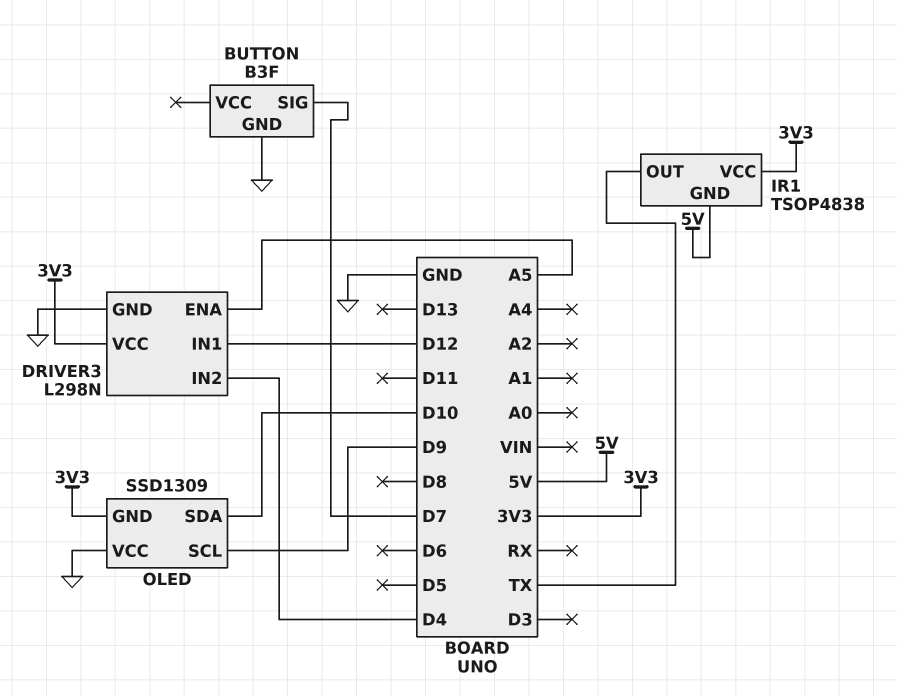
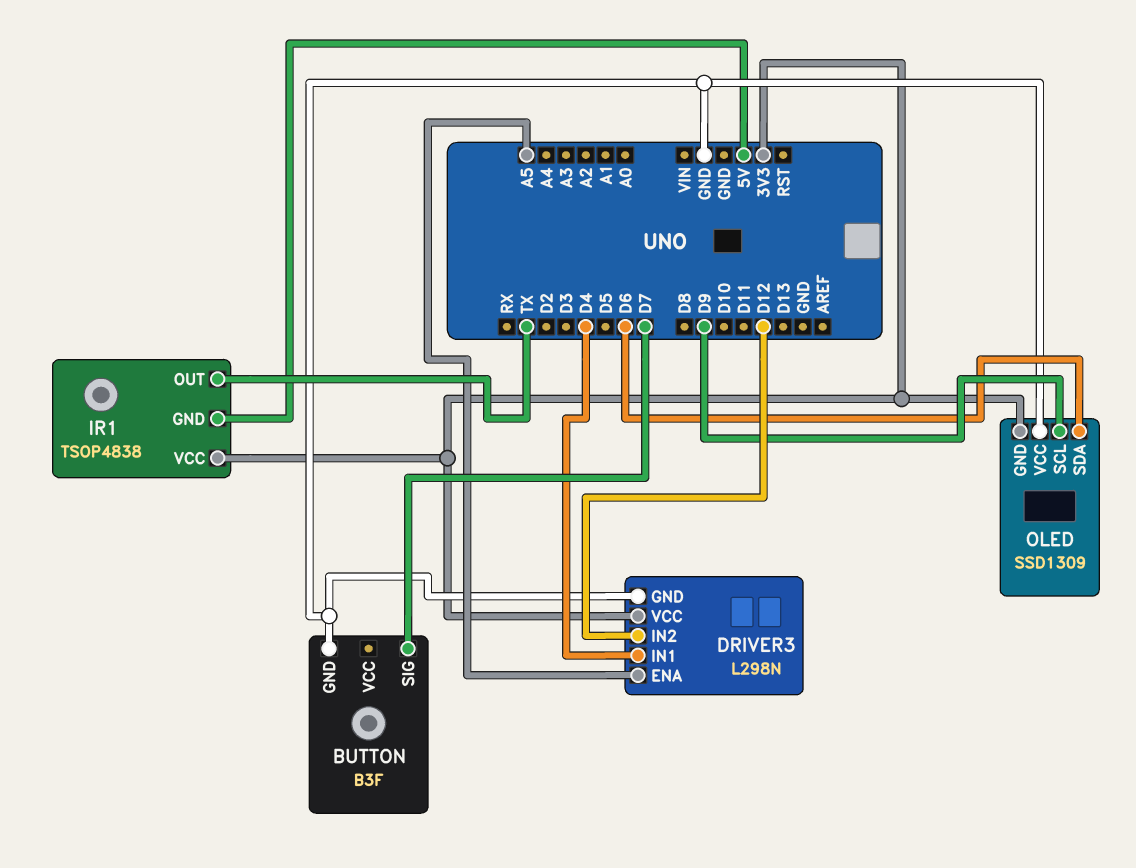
DRIVER3 pin IN1: D12 -> D4
DRIVER3 pin IN2: D4 -> D12
OLED pin SDA: D10 -> D6

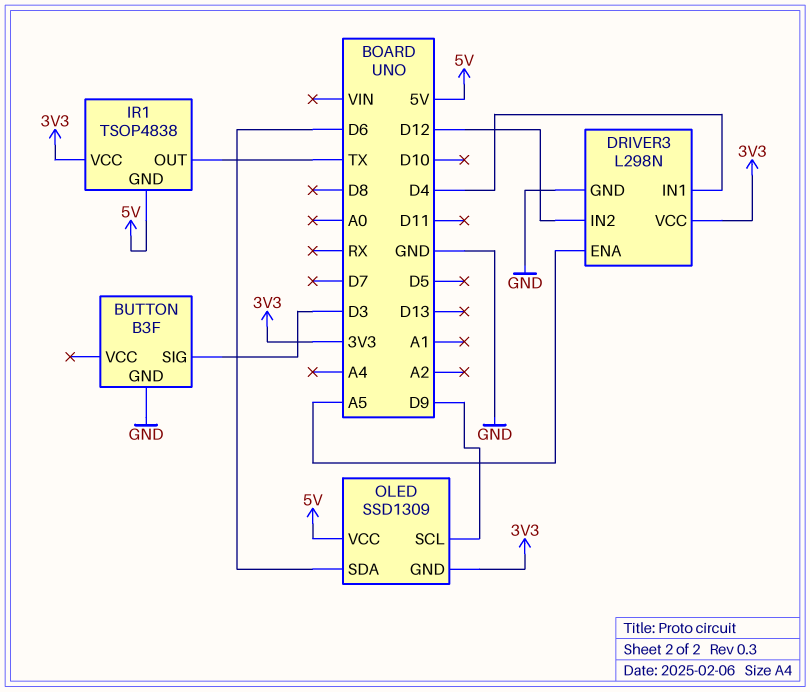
BUTTON pin SIG: D7 -> D3
OLED pin VCC: GND -> 5V

